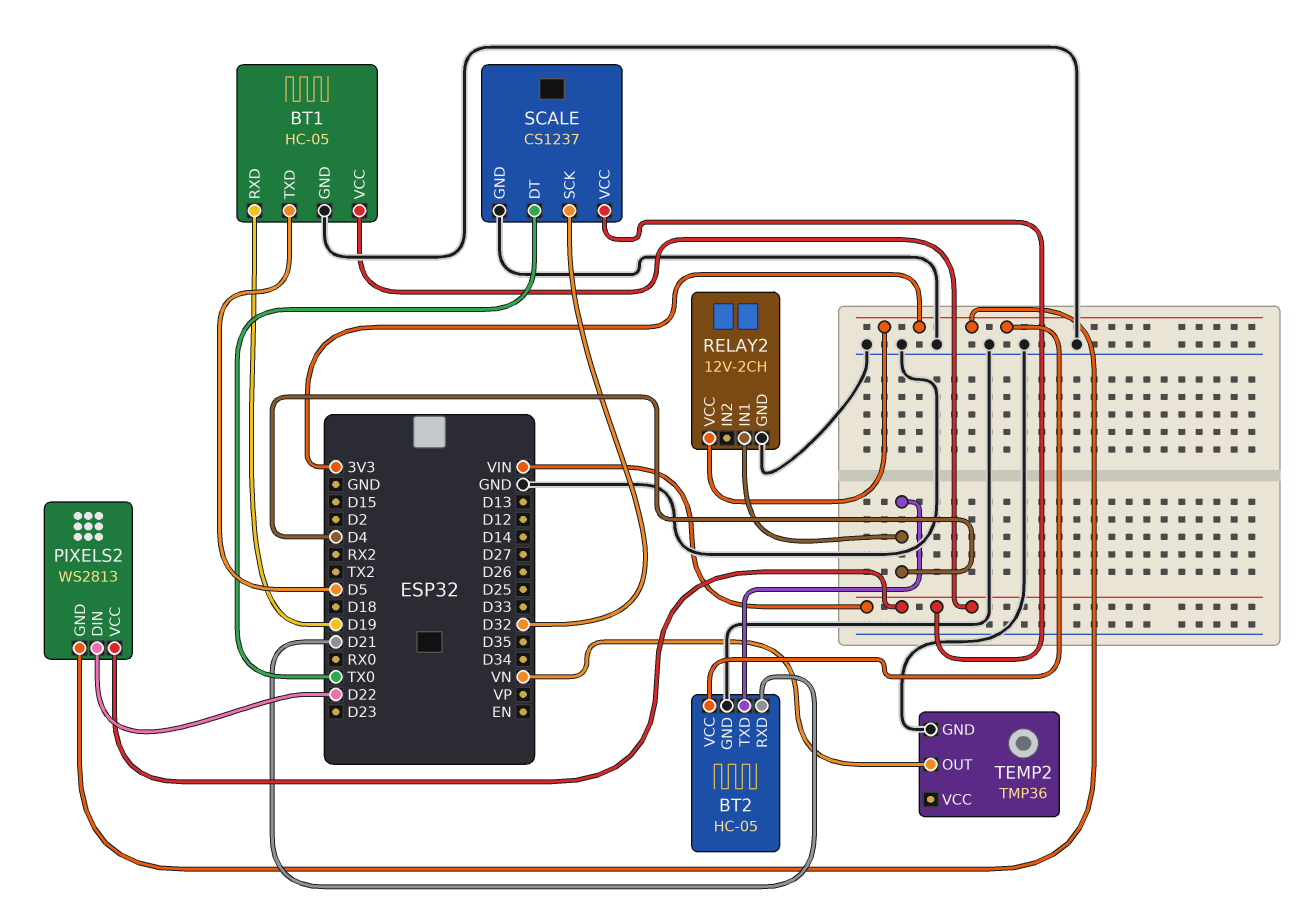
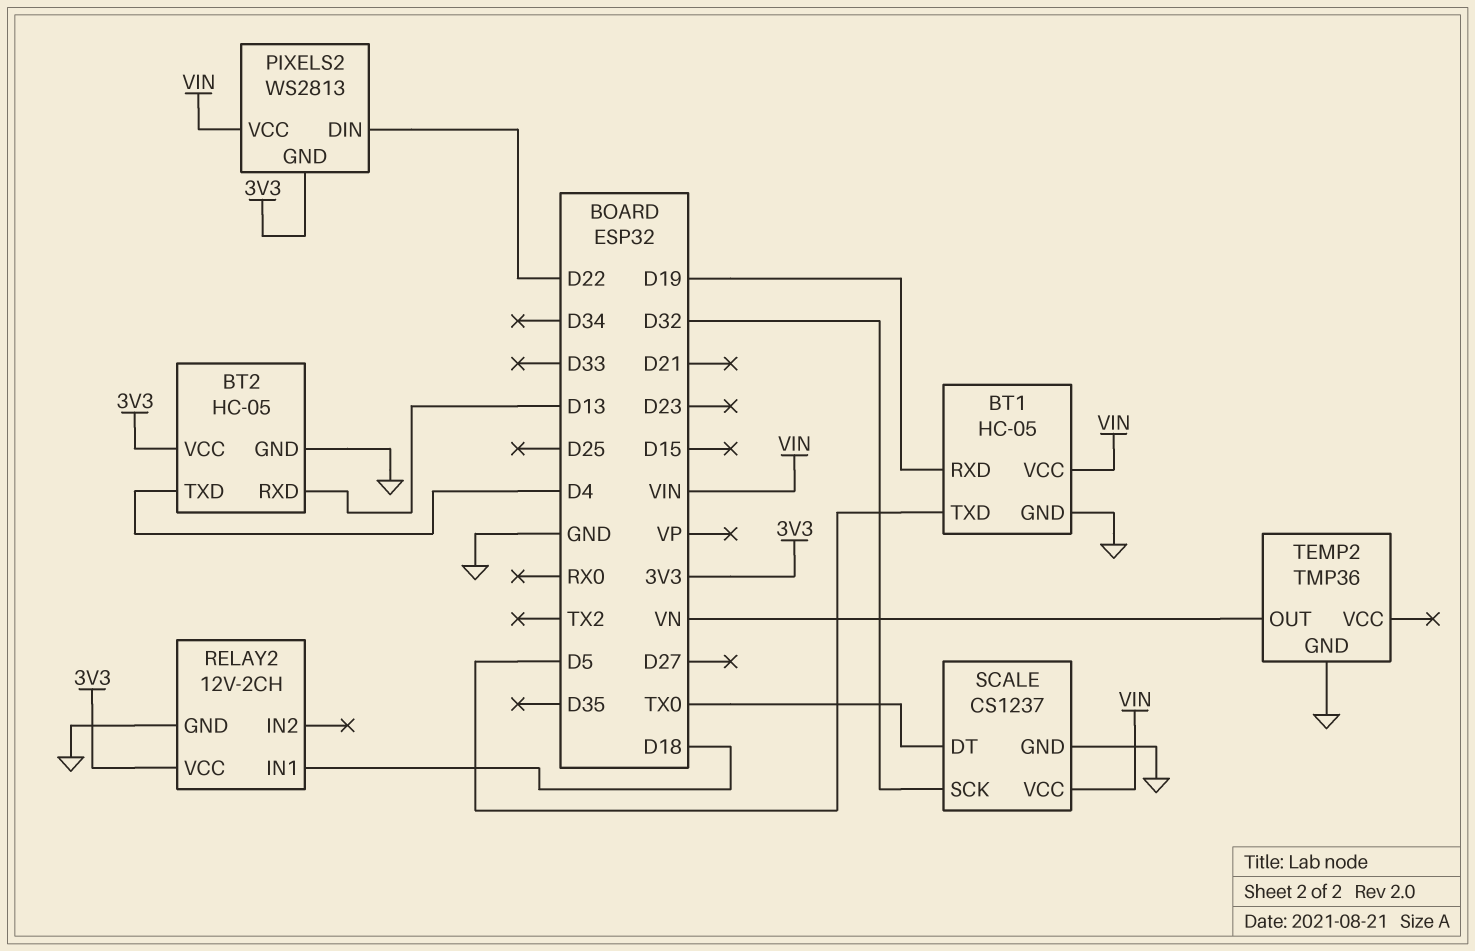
BT2 pin RXD: D21 -> D13
RELAY2 pin IN1: D4 -> D18

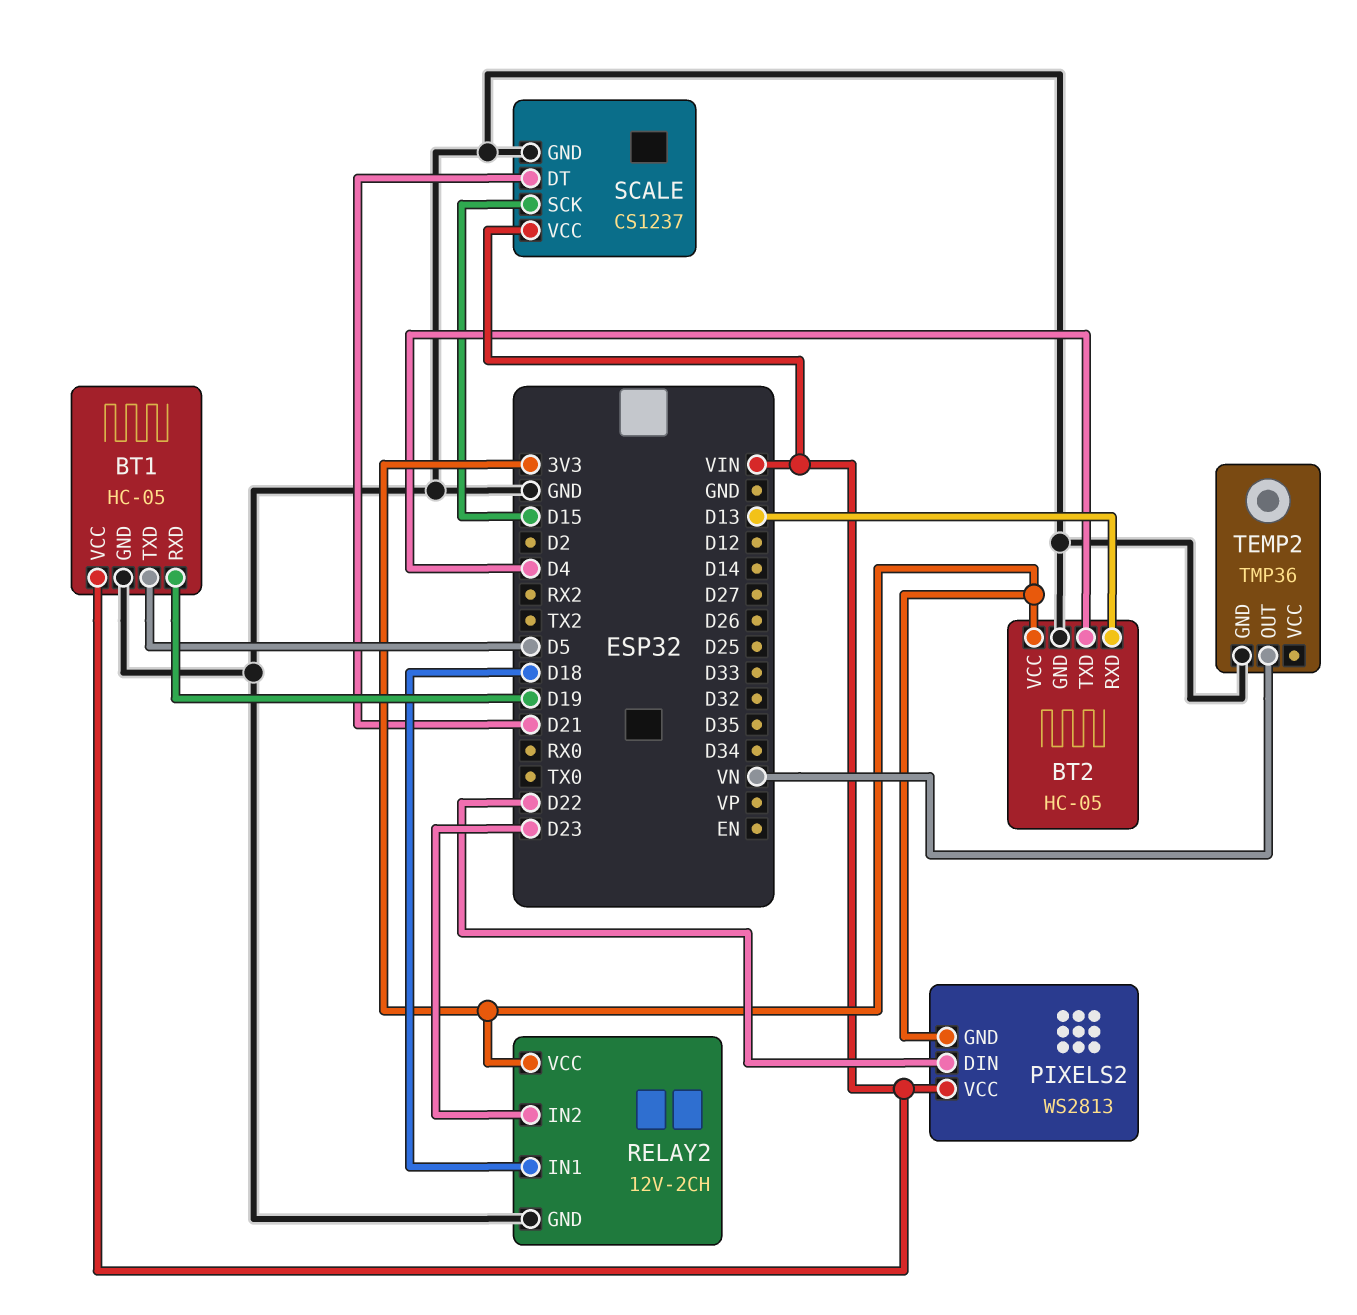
RELAY2 pin IN2: none -> D23
SCALE pin DT: TX0 -> D21
SCALE pin SCK: D32 -> D15

